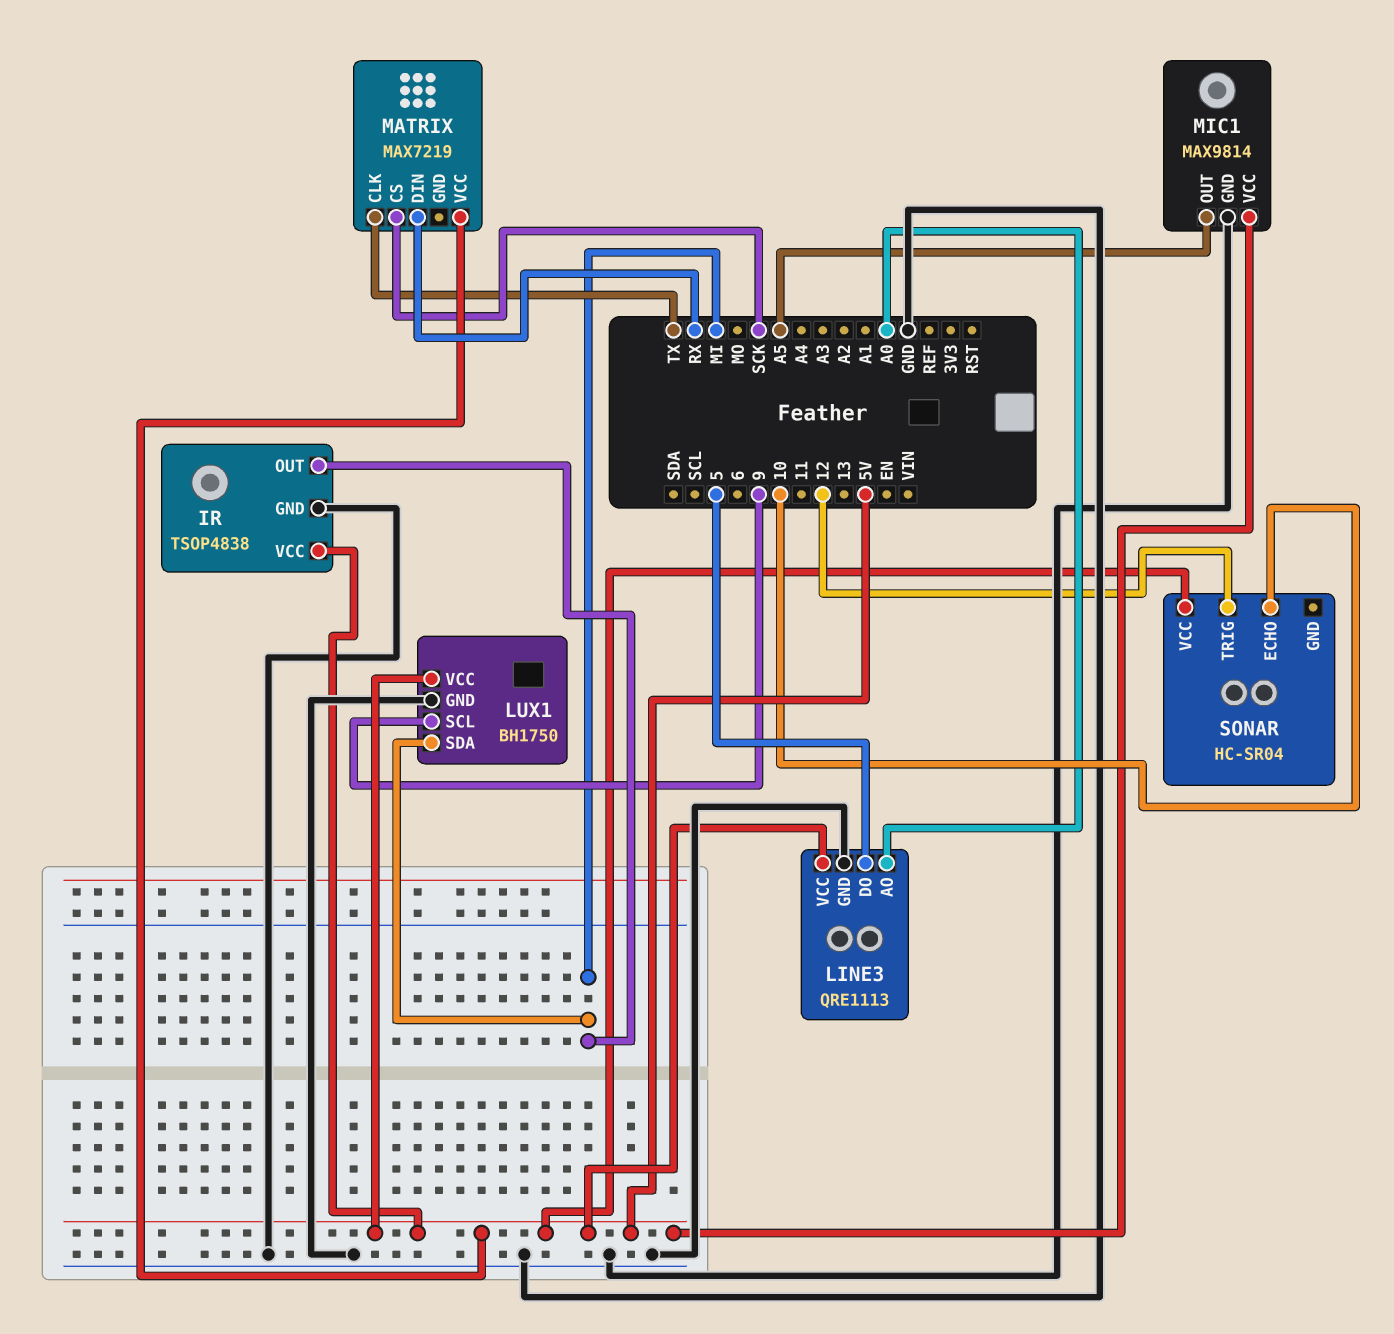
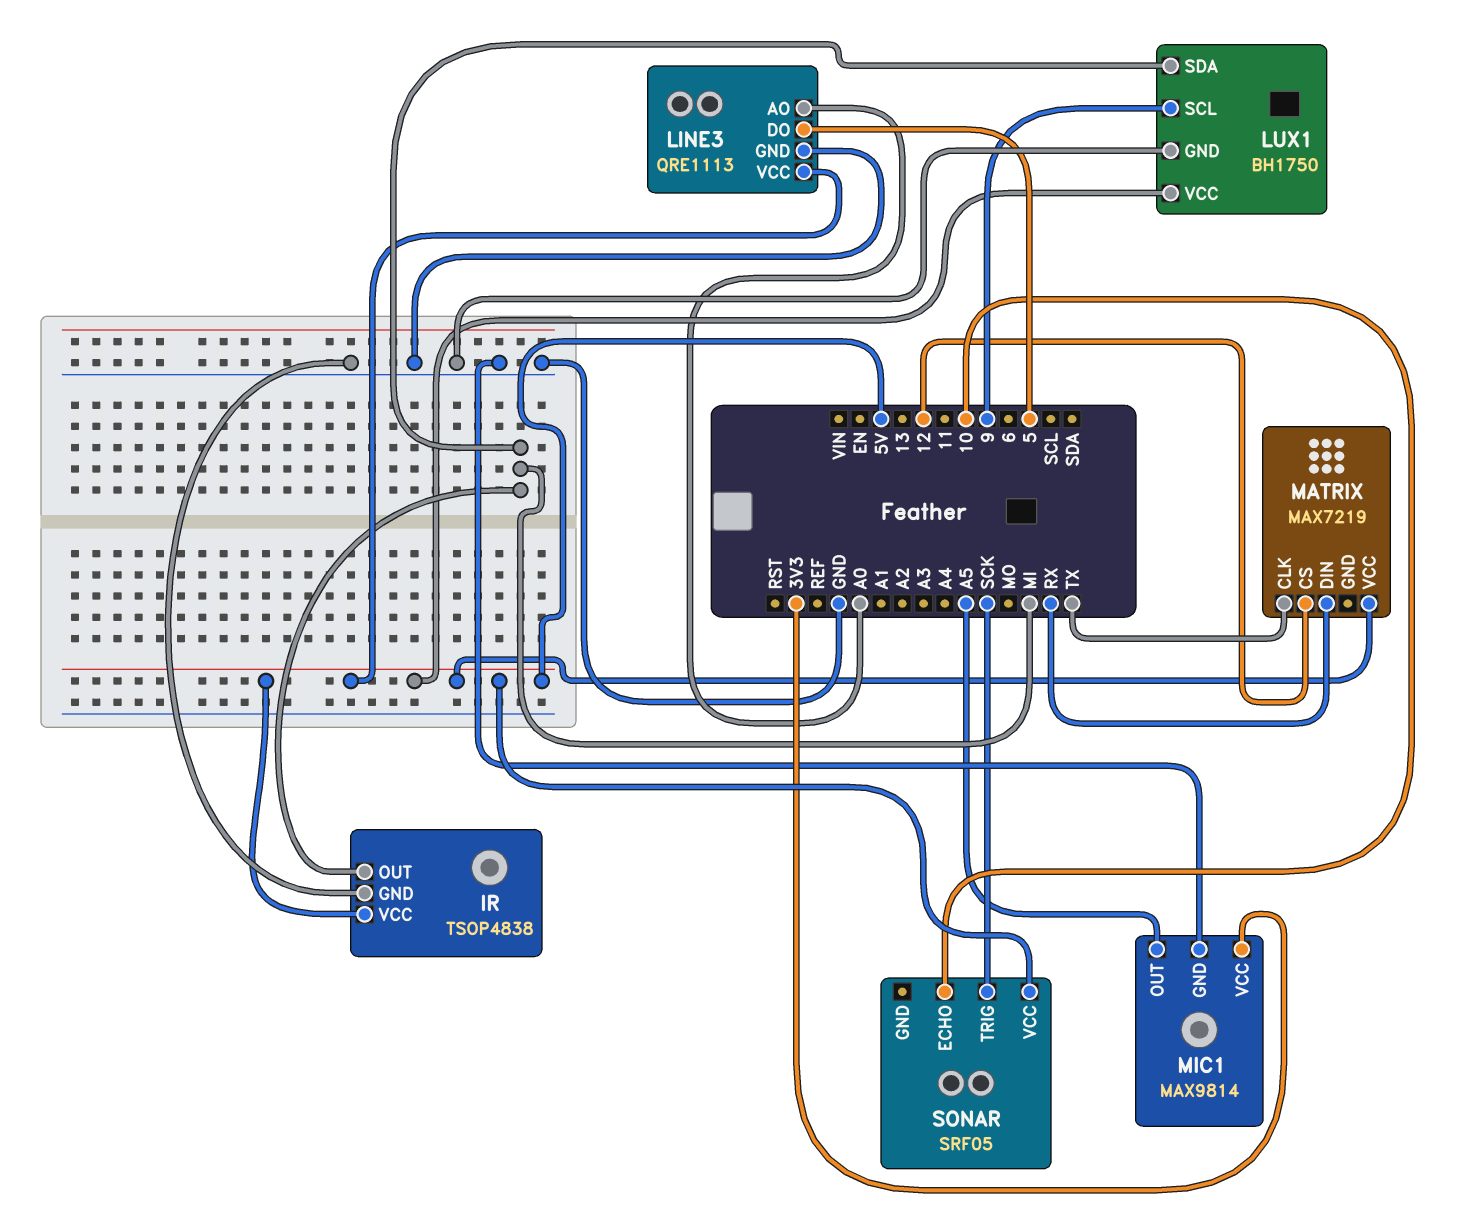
MATRIX pin CS: SCK -> 12
MIC1 pin VCC: 5V -> 3V3
SONAR: HC-SR04 -> SRF05
SONAR pin TRIG: 12 -> SCK

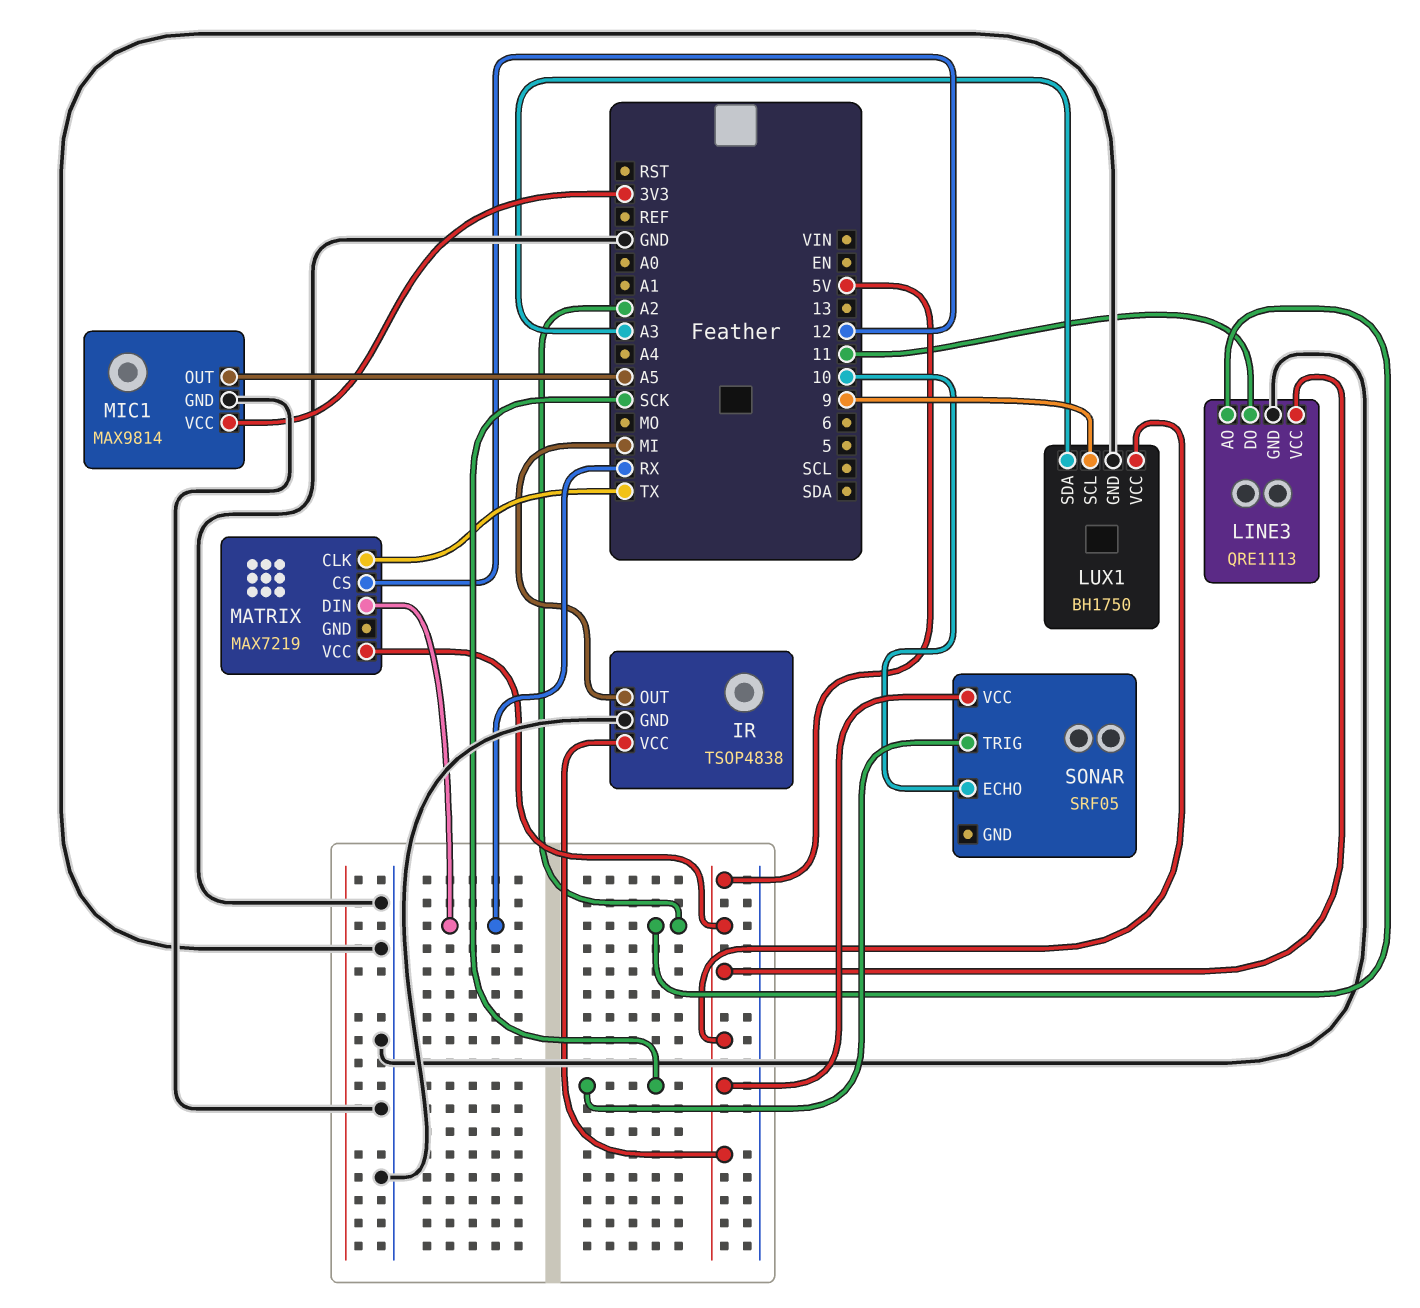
LINE3 pin AO: A0 -> A2
LINE3 pin DO: 5 -> 11
LUX1 pin SDA: MI -> A3

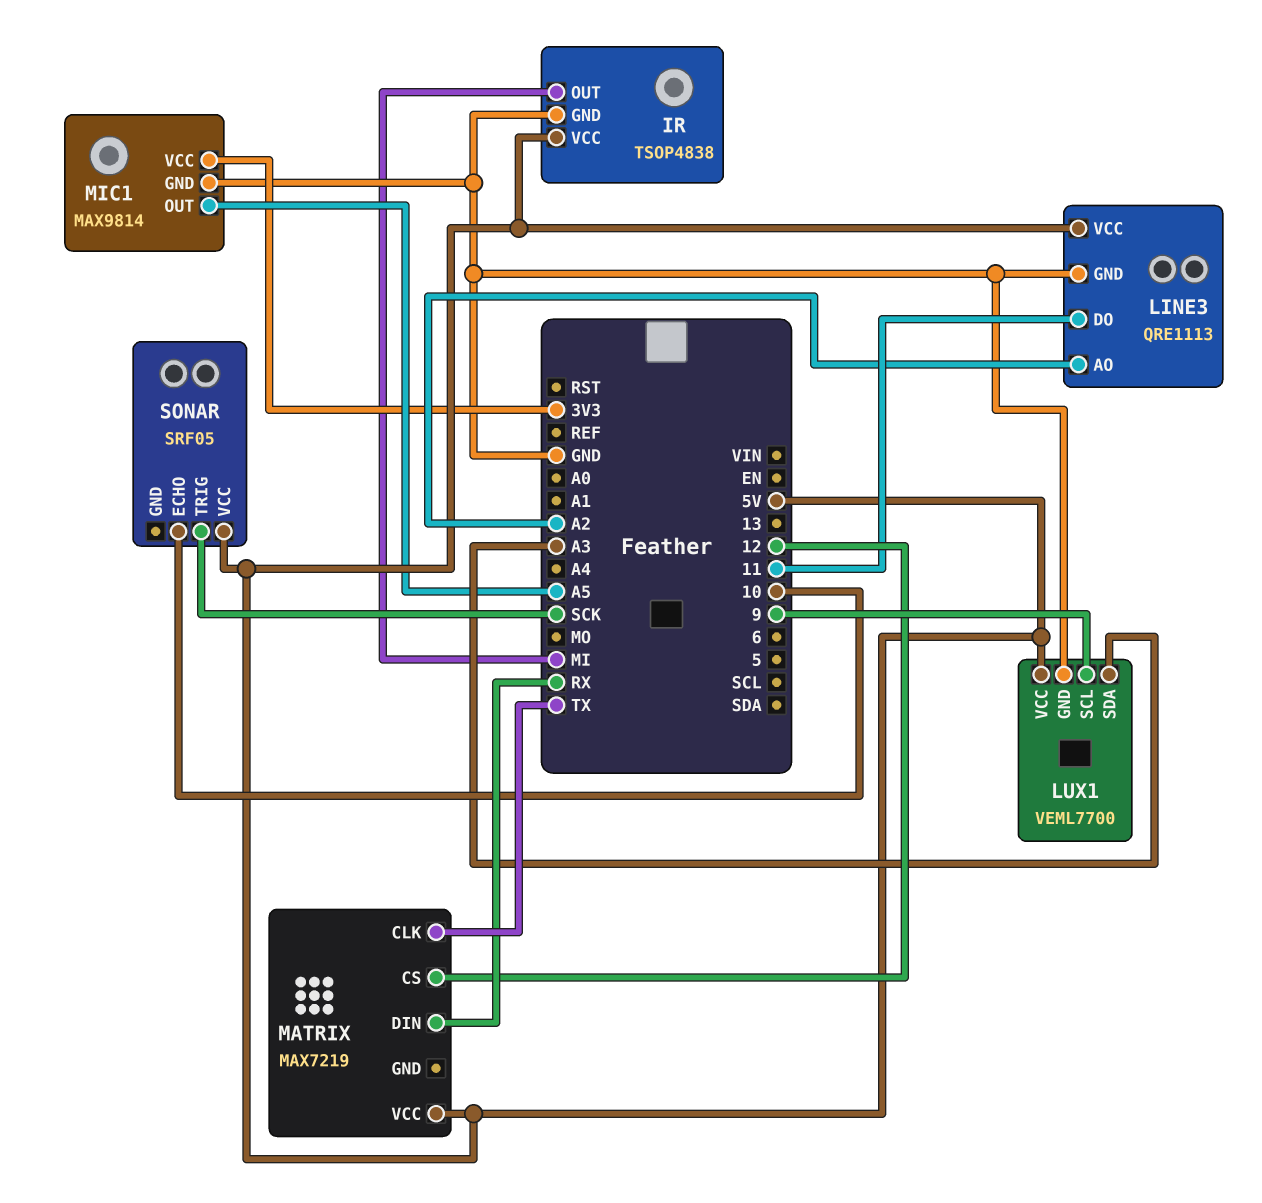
LUX1: BH1750 -> VEML7700

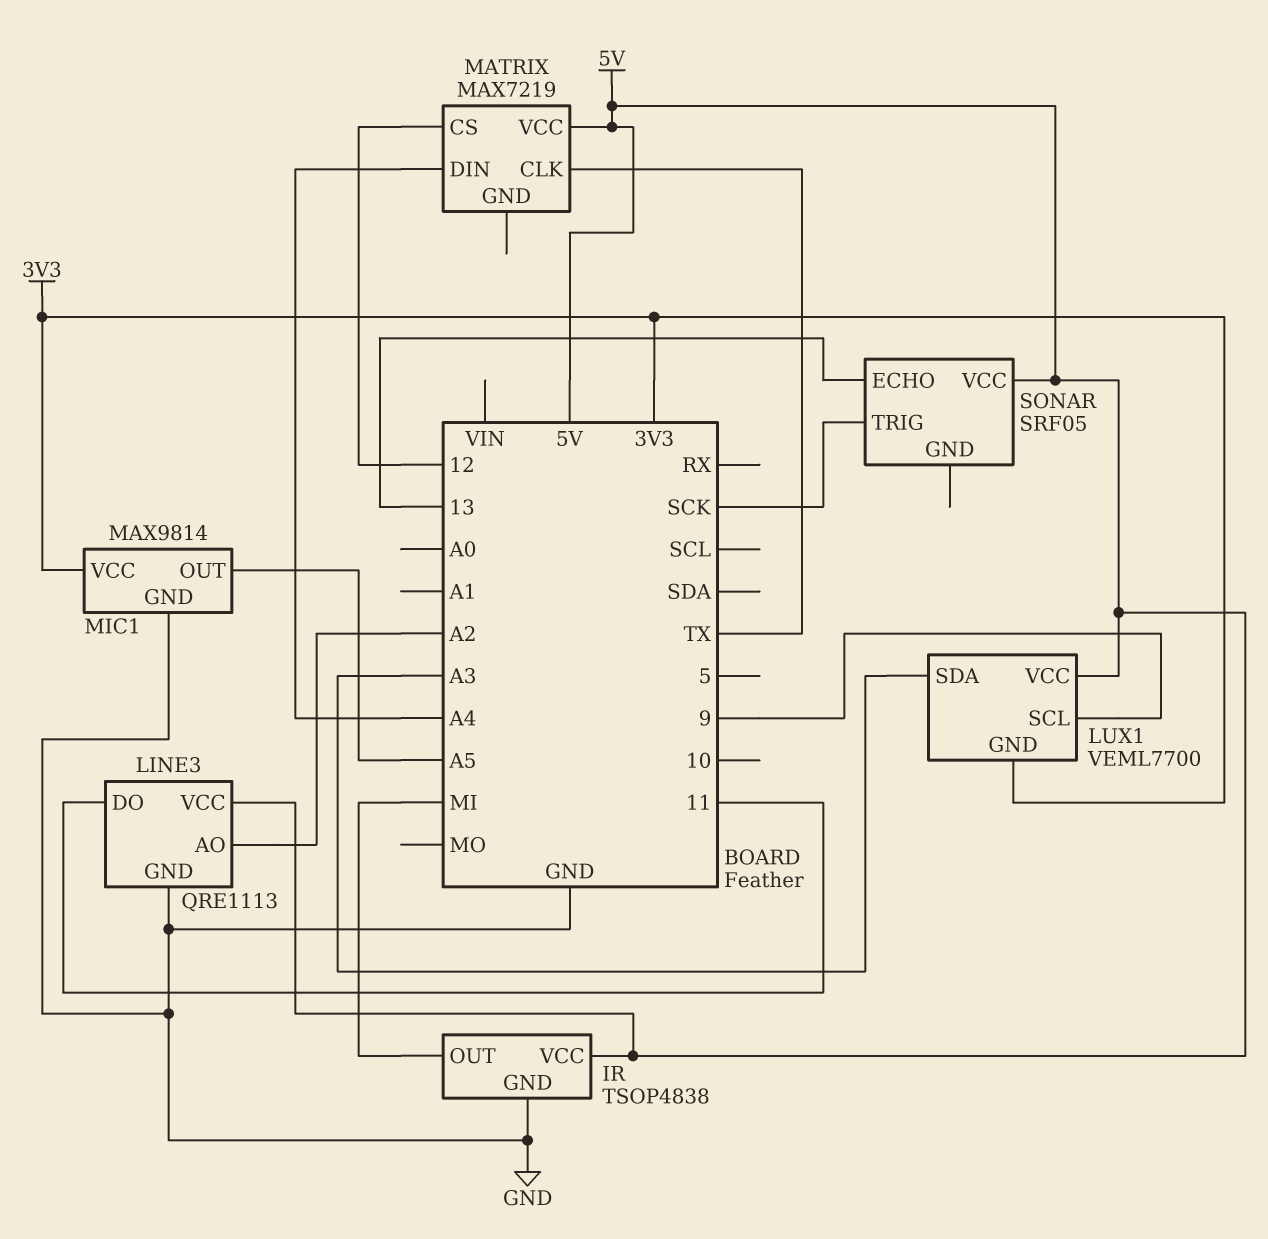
LUX1 pin GND: GND -> 3V3
MATRIX pin DIN: RX -> A4
SONAR pin ECHO: 10 -> 13

